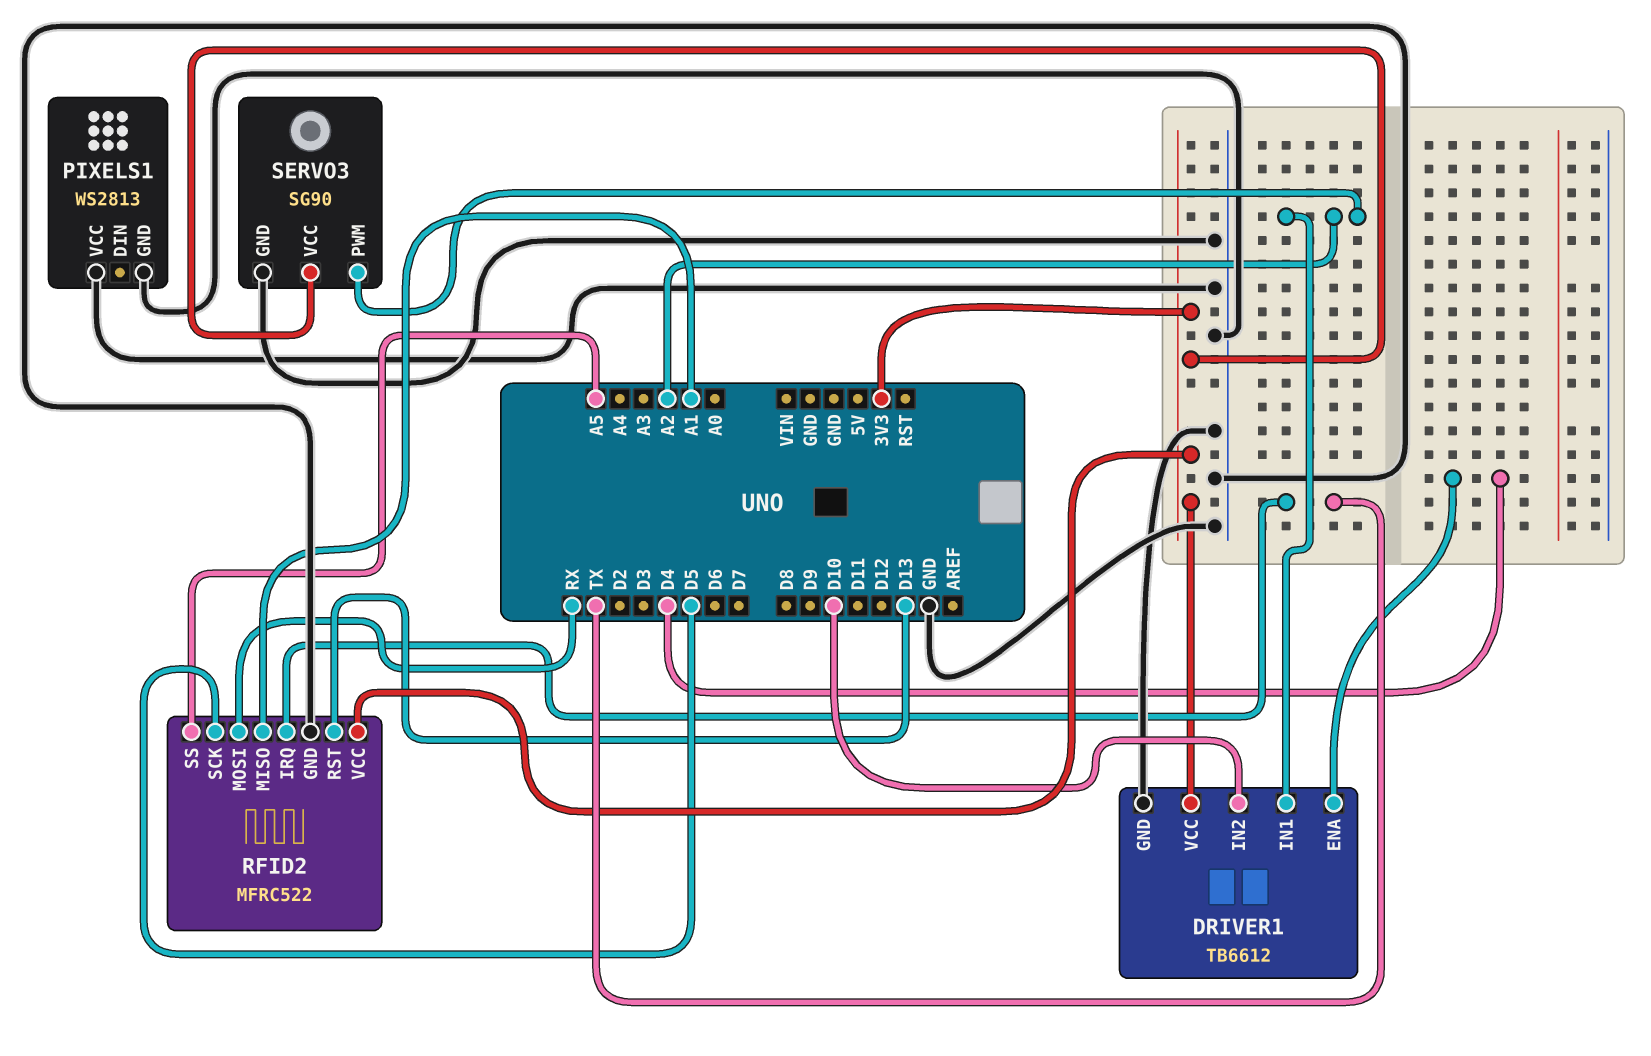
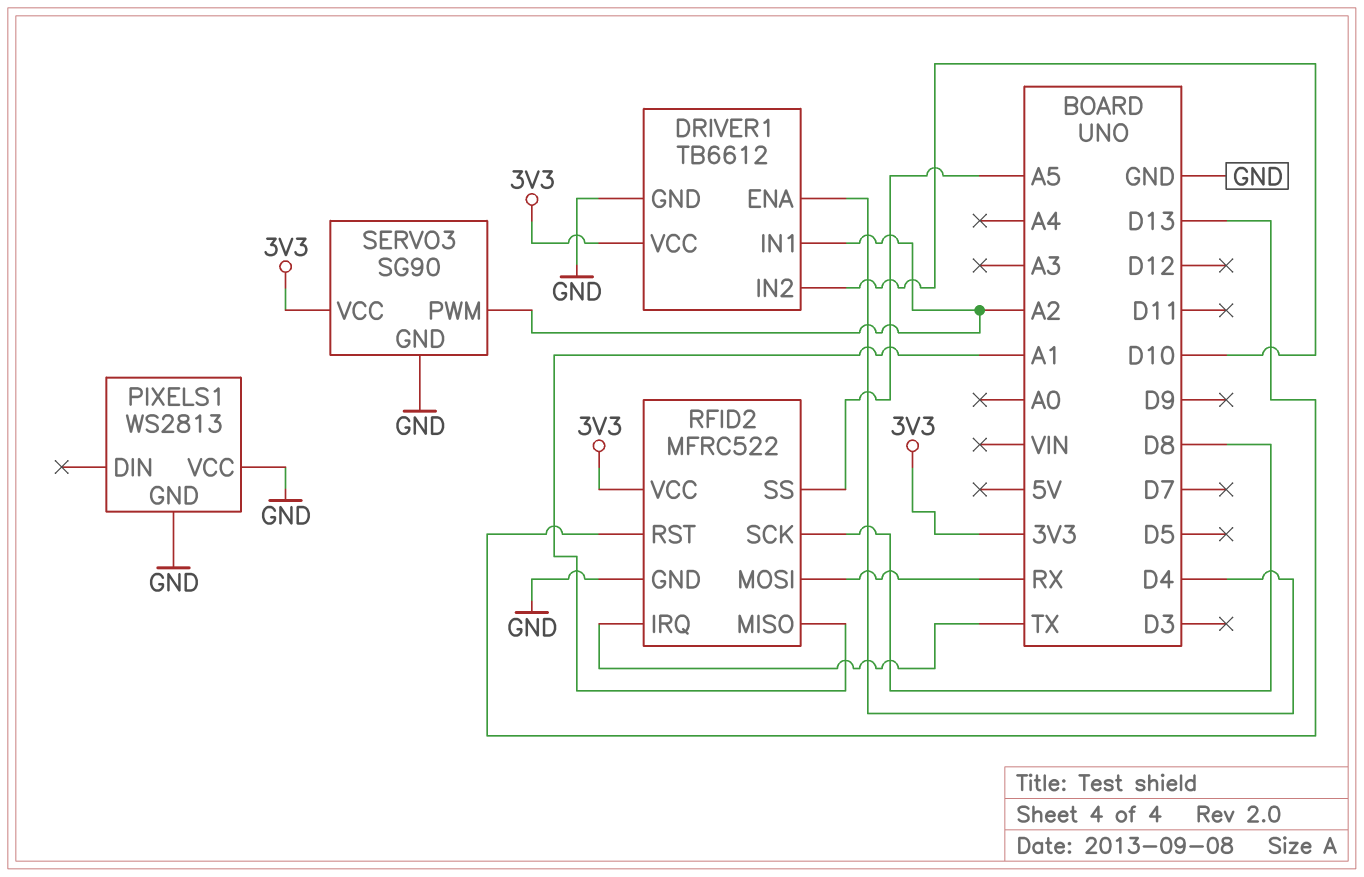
RFID2 pin SCK: D5 -> D8

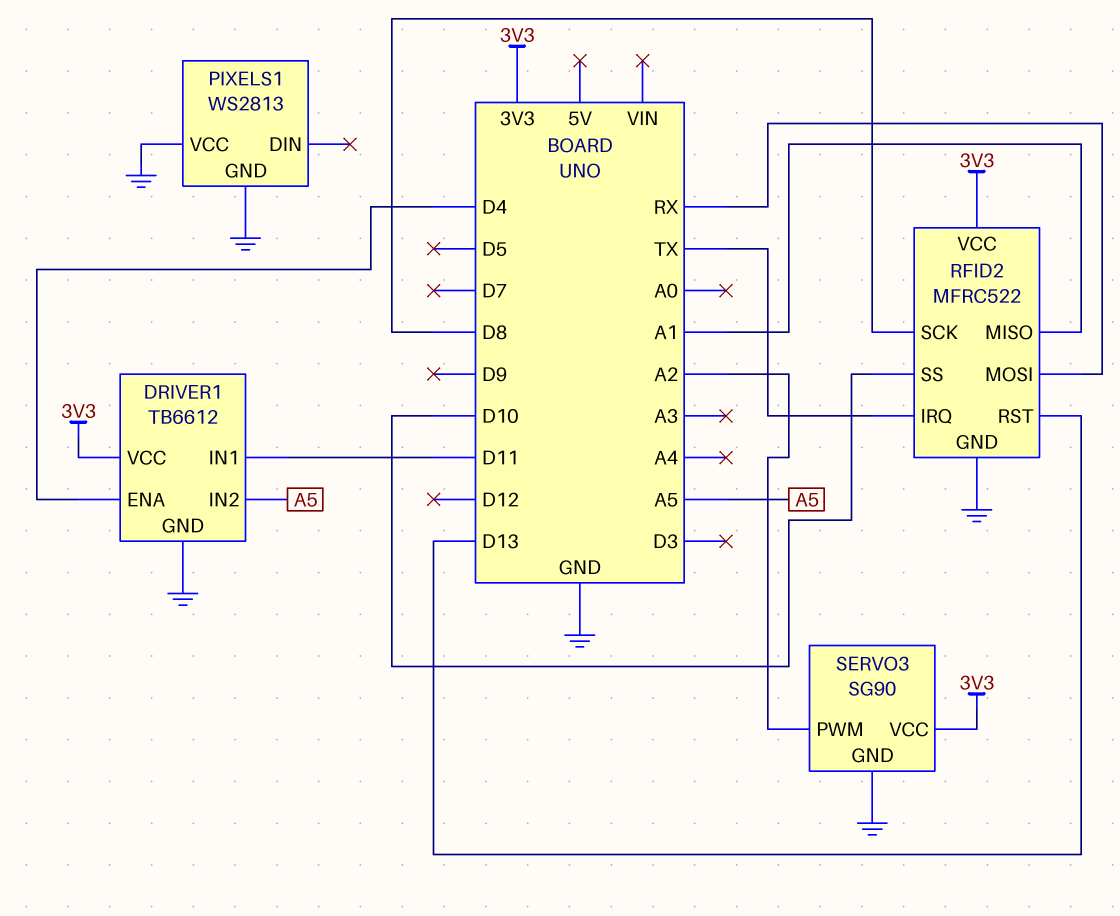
DRIVER1 pin IN1: A2 -> D11
DRIVER1 pin IN2: D10 -> A5
RFID2 pin SS: A5 -> D10

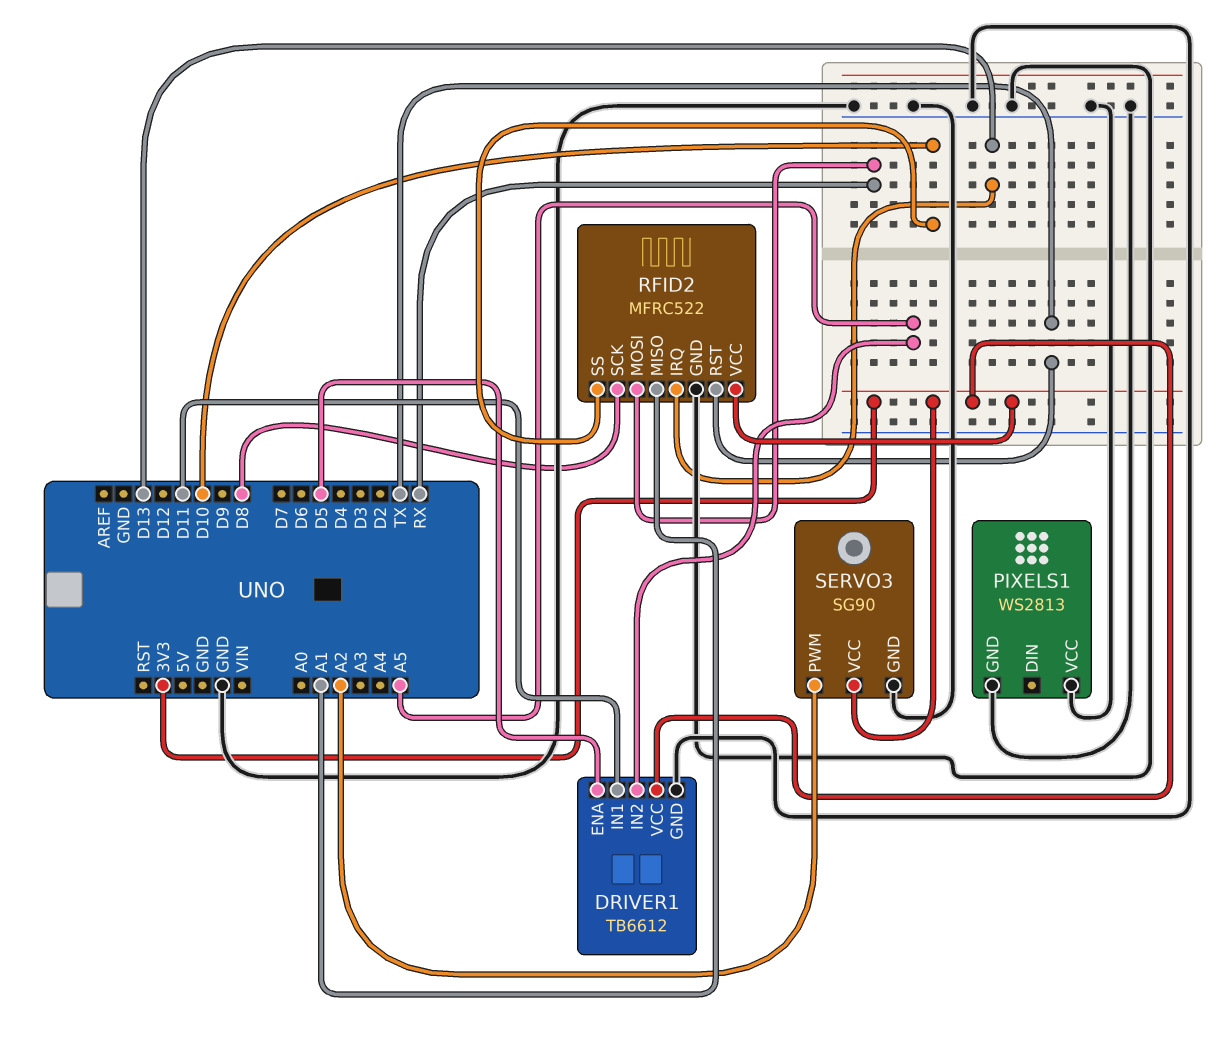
DRIVER1 pin ENA: D4 -> D5
RFID2 pin IRQ: TX -> D13
RFID2 pin RST: D13 -> TX

